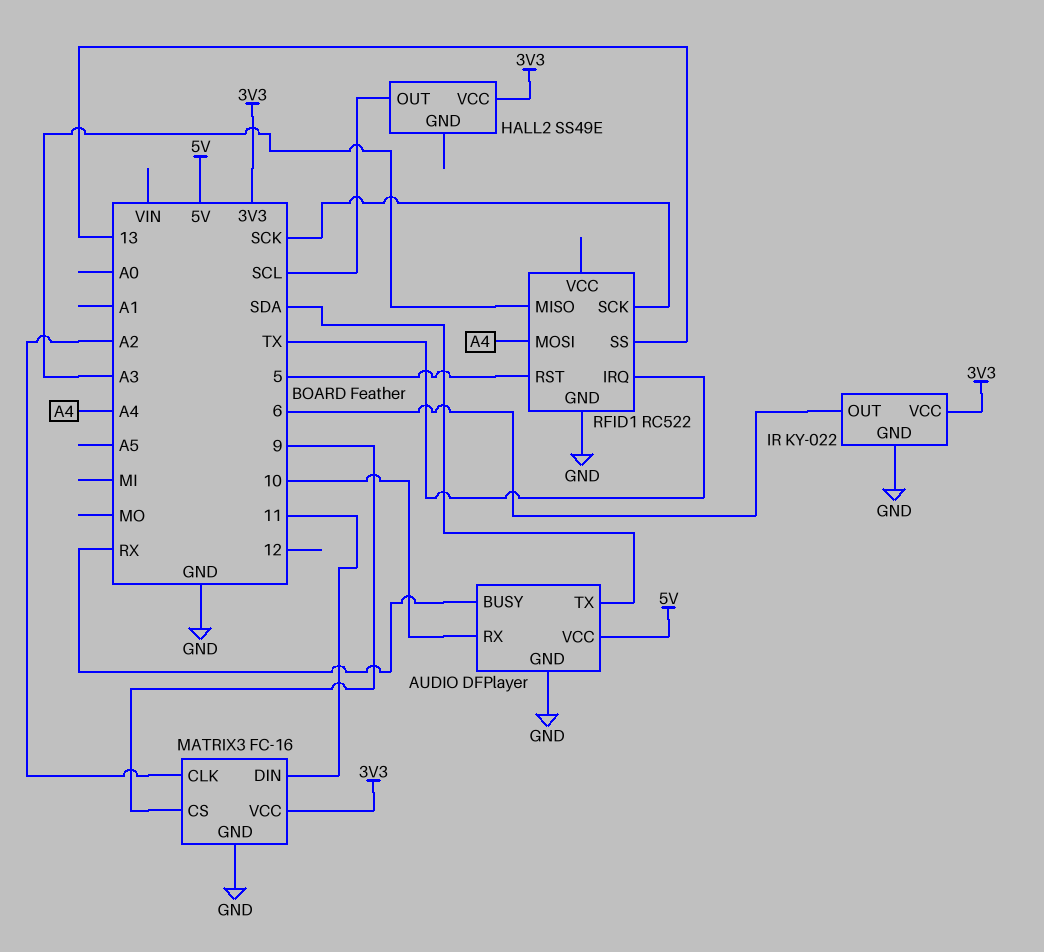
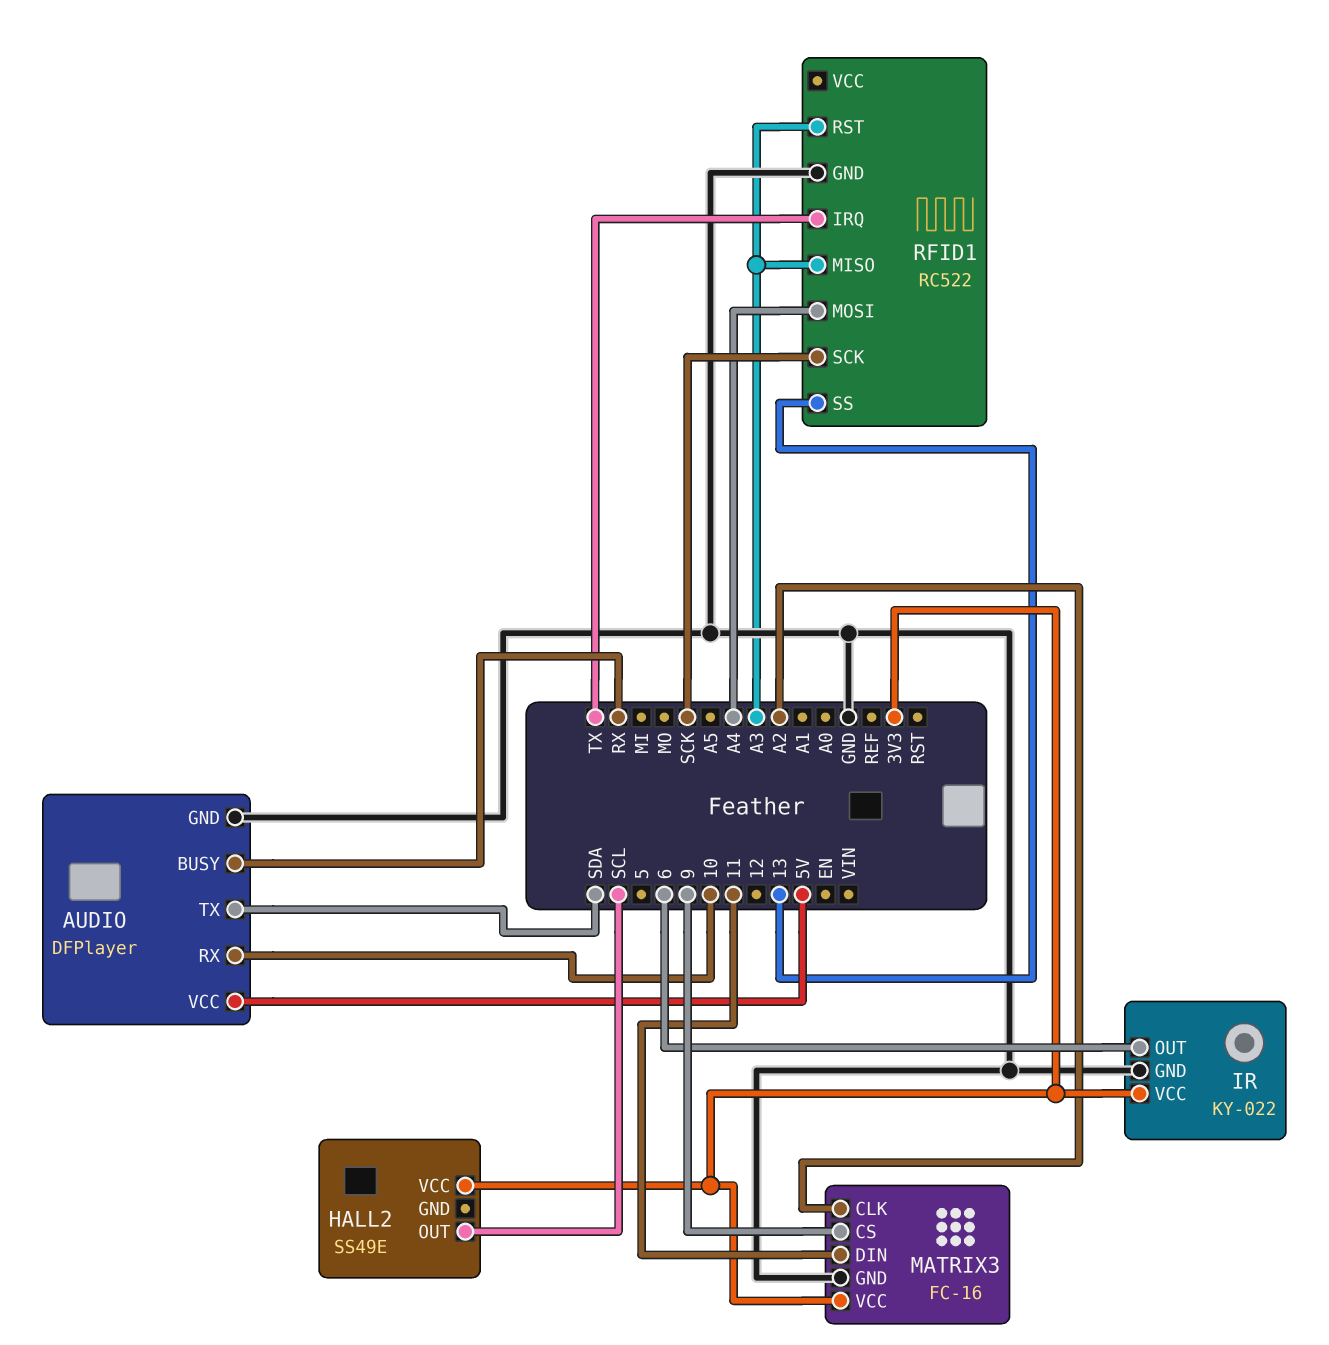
RFID1 pin RST: 5 -> A3

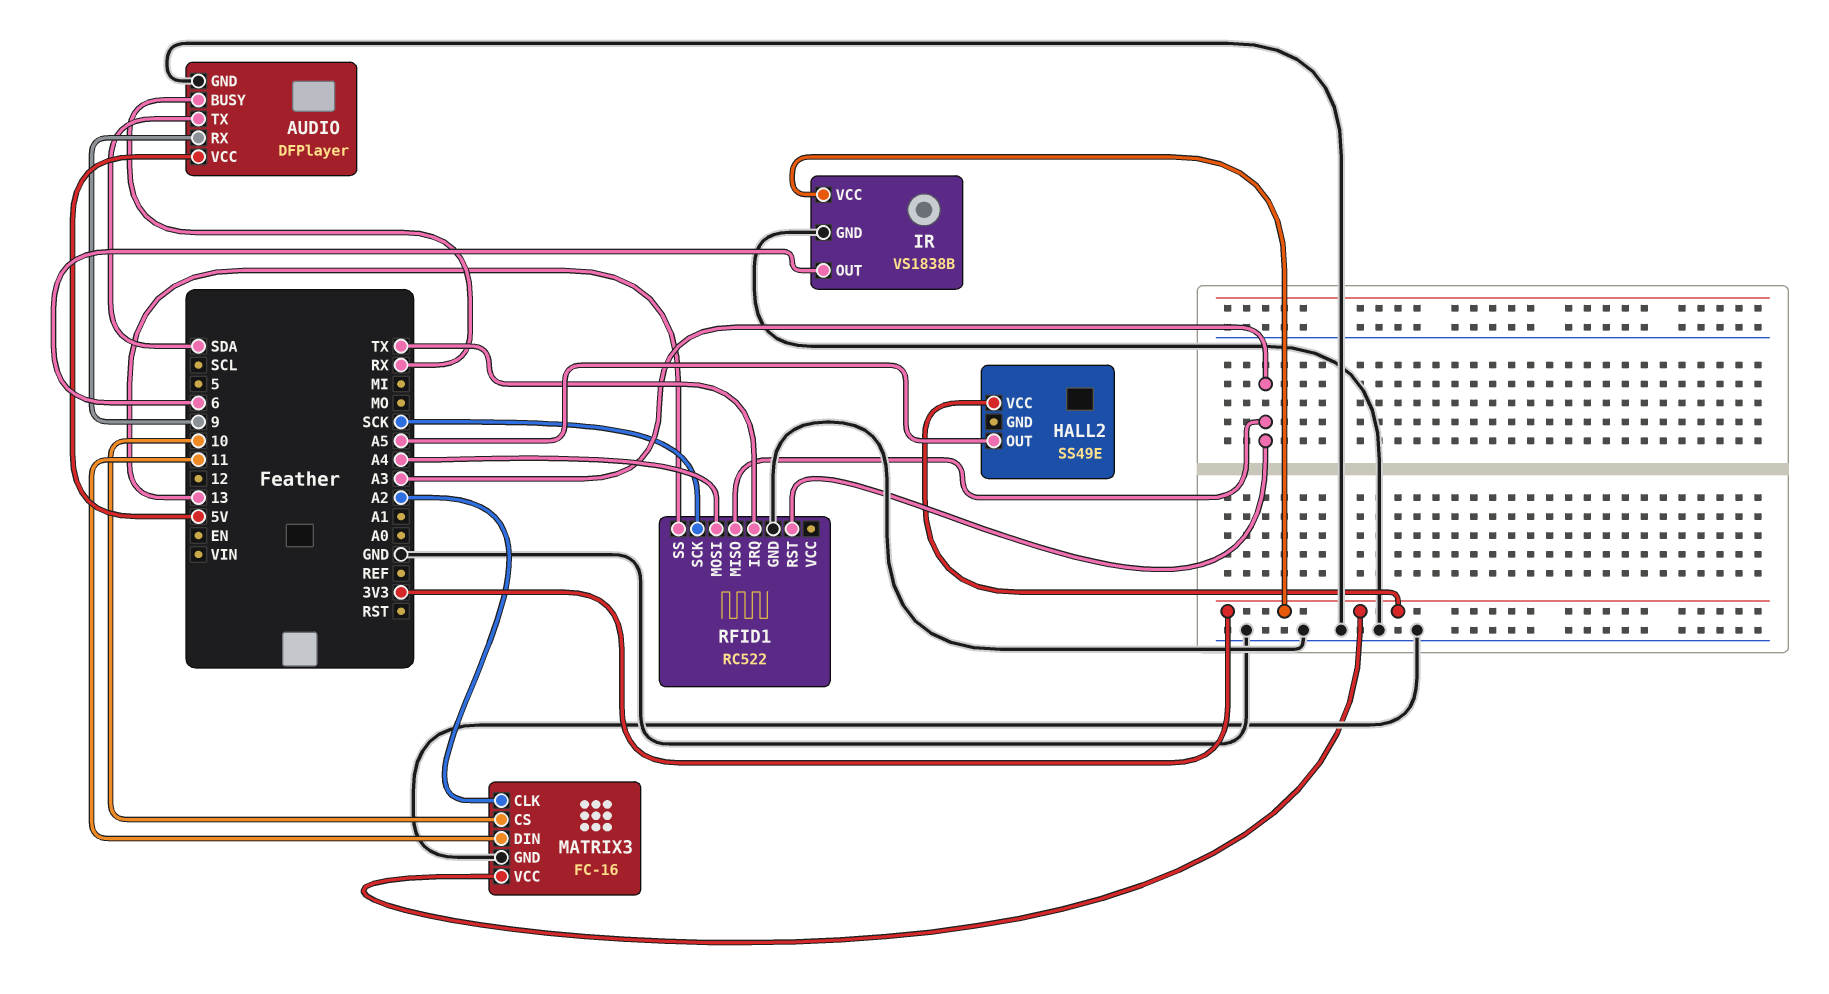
AUDIO pin RX: 10 -> 9
HALL2 pin OUT: SCL -> A5
IR: KY-022 -> VS1838B
MATRIX3 pin CS: 9 -> 10

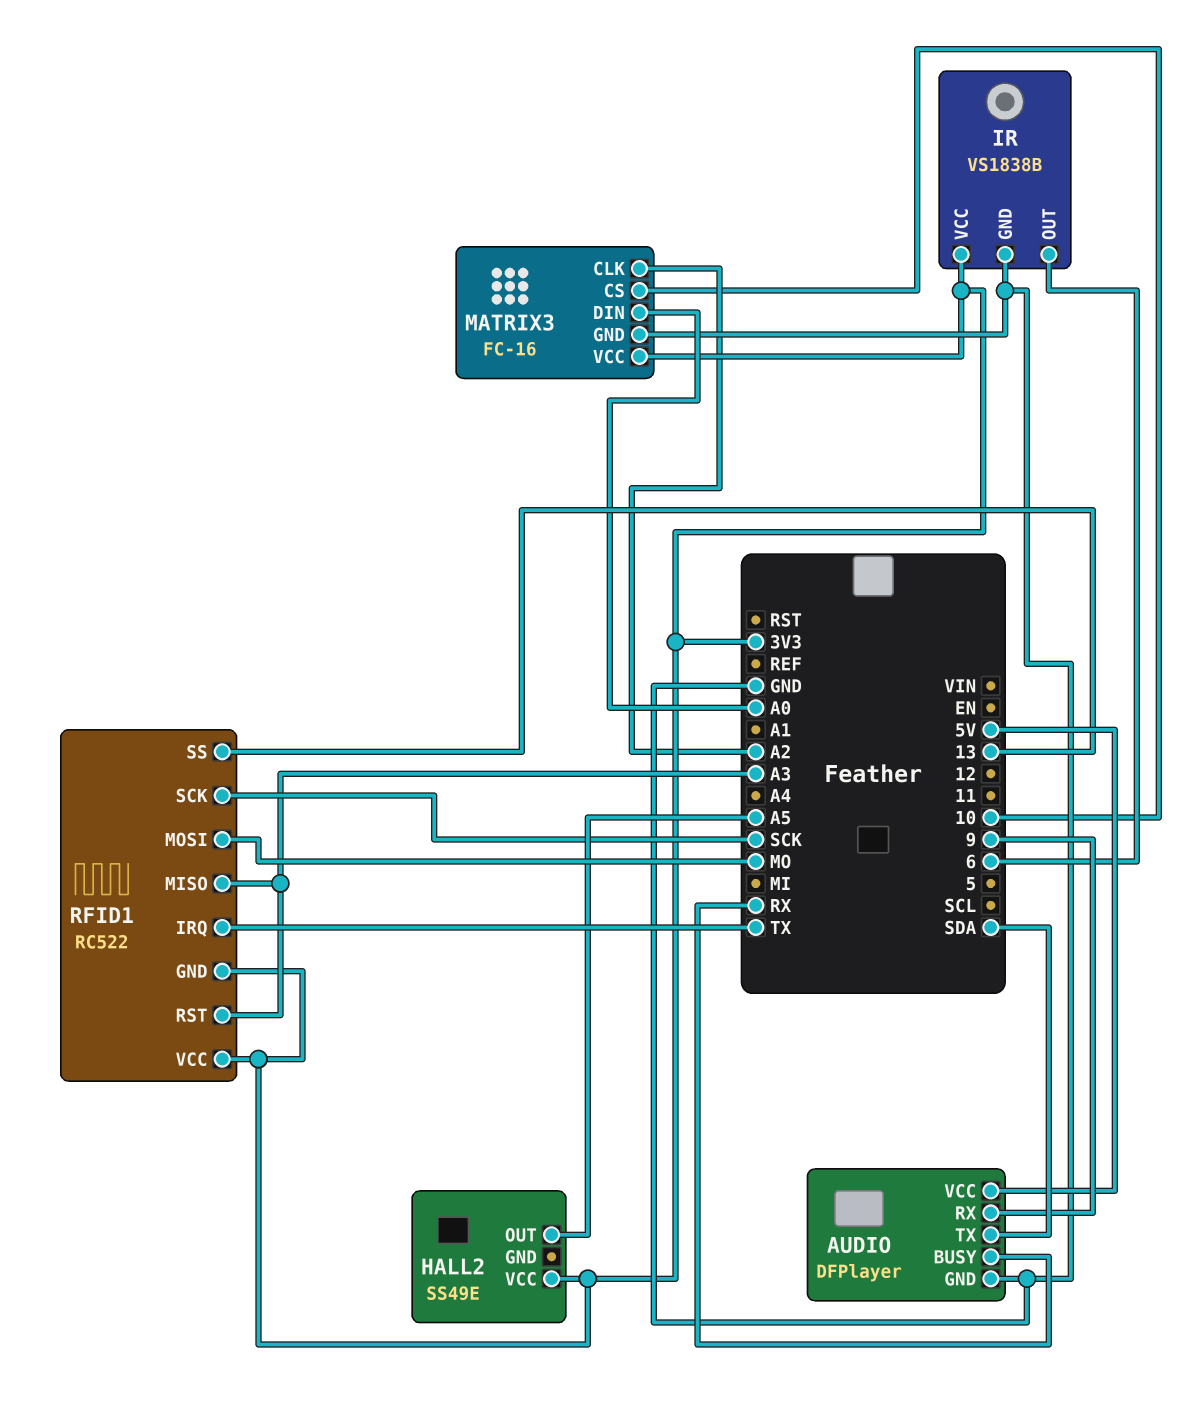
MATRIX3 pin DIN: 11 -> A0
RFID1 pin GND: GND -> 3V3
RFID1 pin MOSI: A4 -> MO
RFID1 pin VCC: none -> 3V3

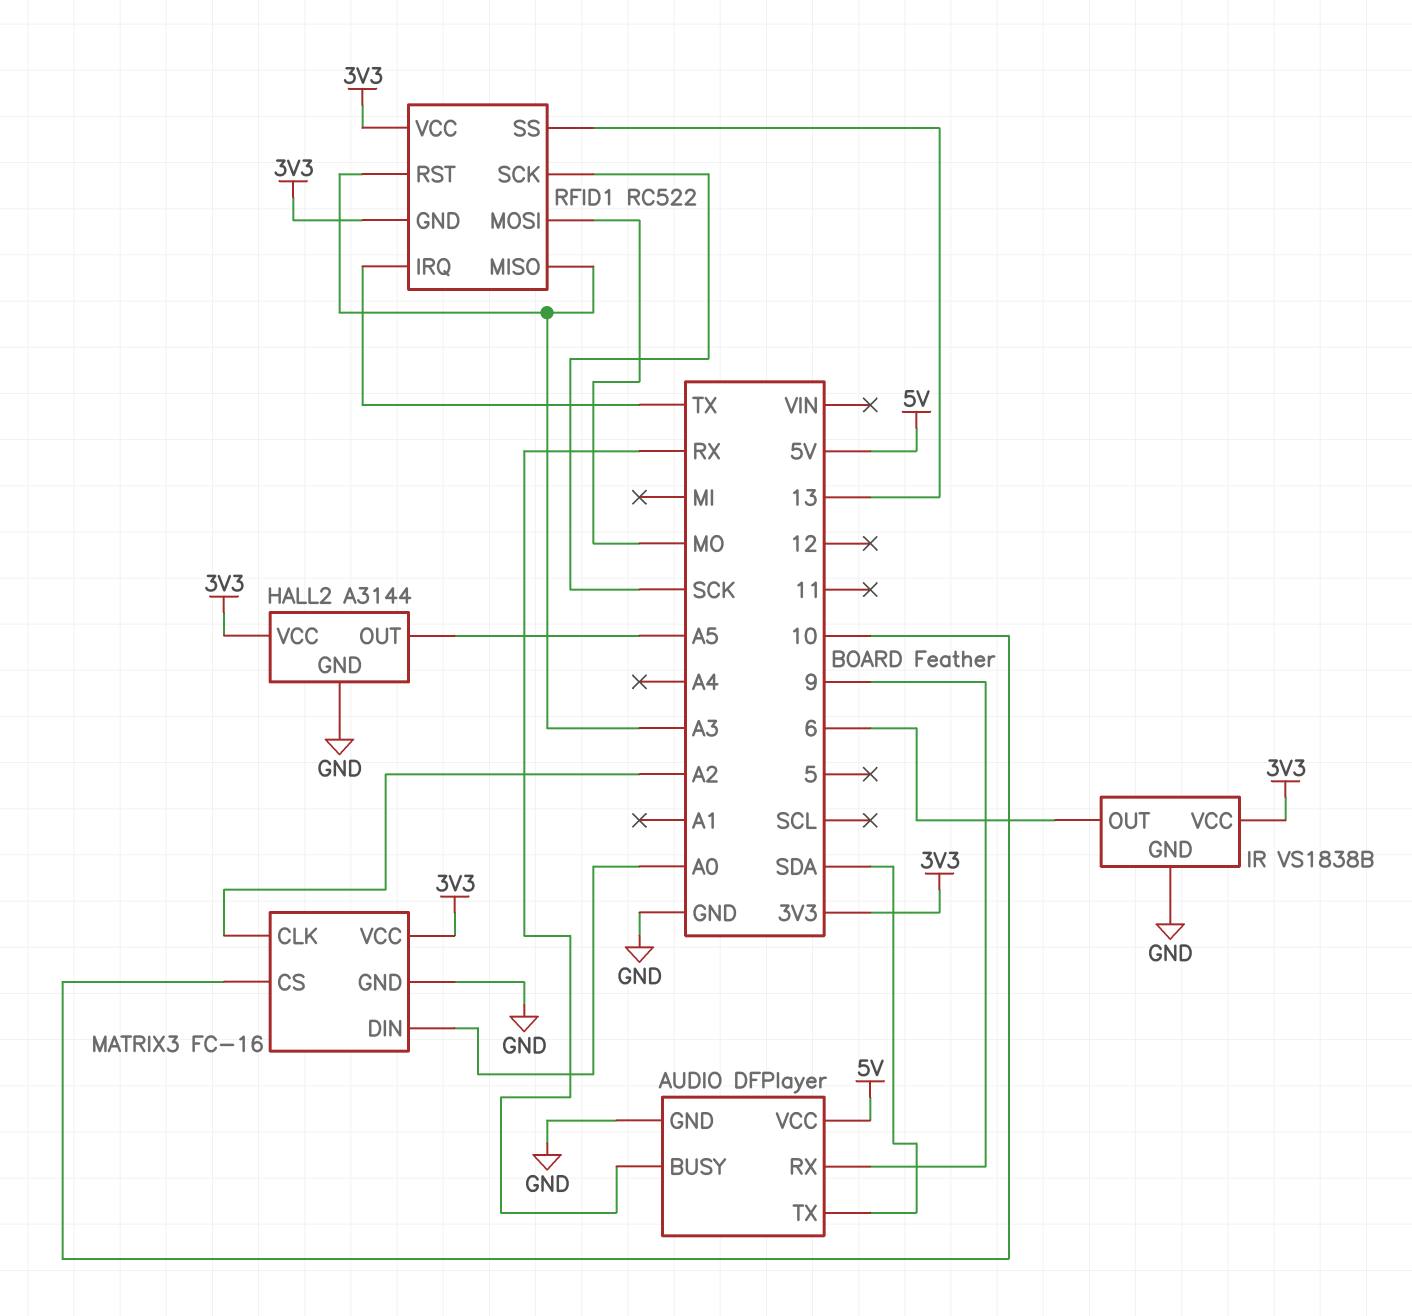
HALL2: SS49E -> A3144
HALL2 pin GND: none -> GND

